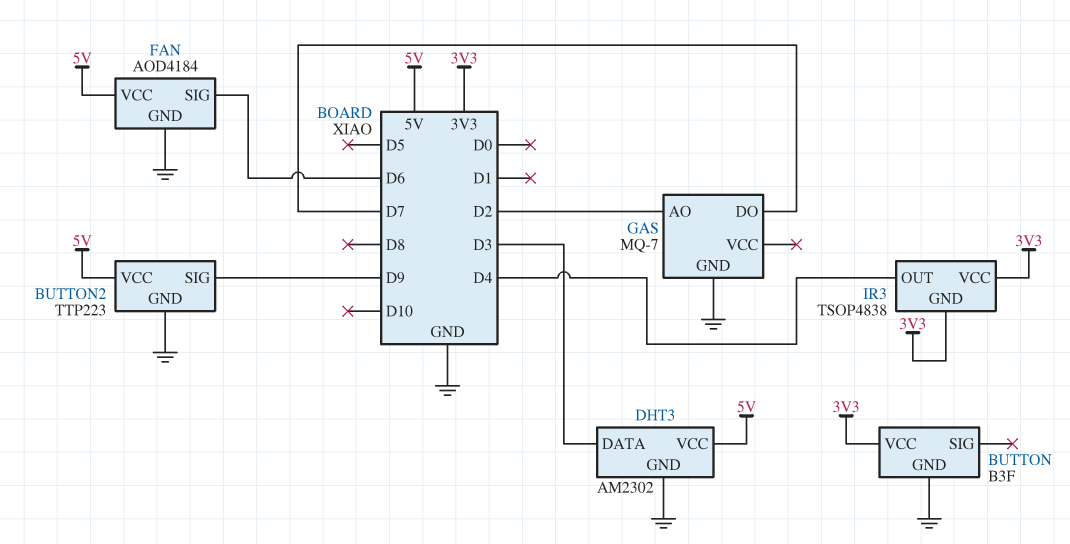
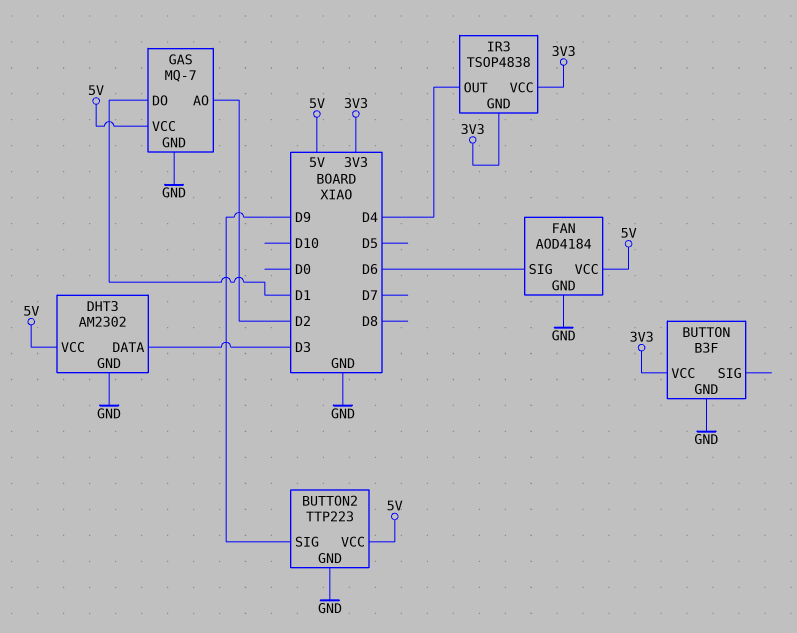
GAS pin DO: D7 -> D1
GAS pin VCC: none -> 5V

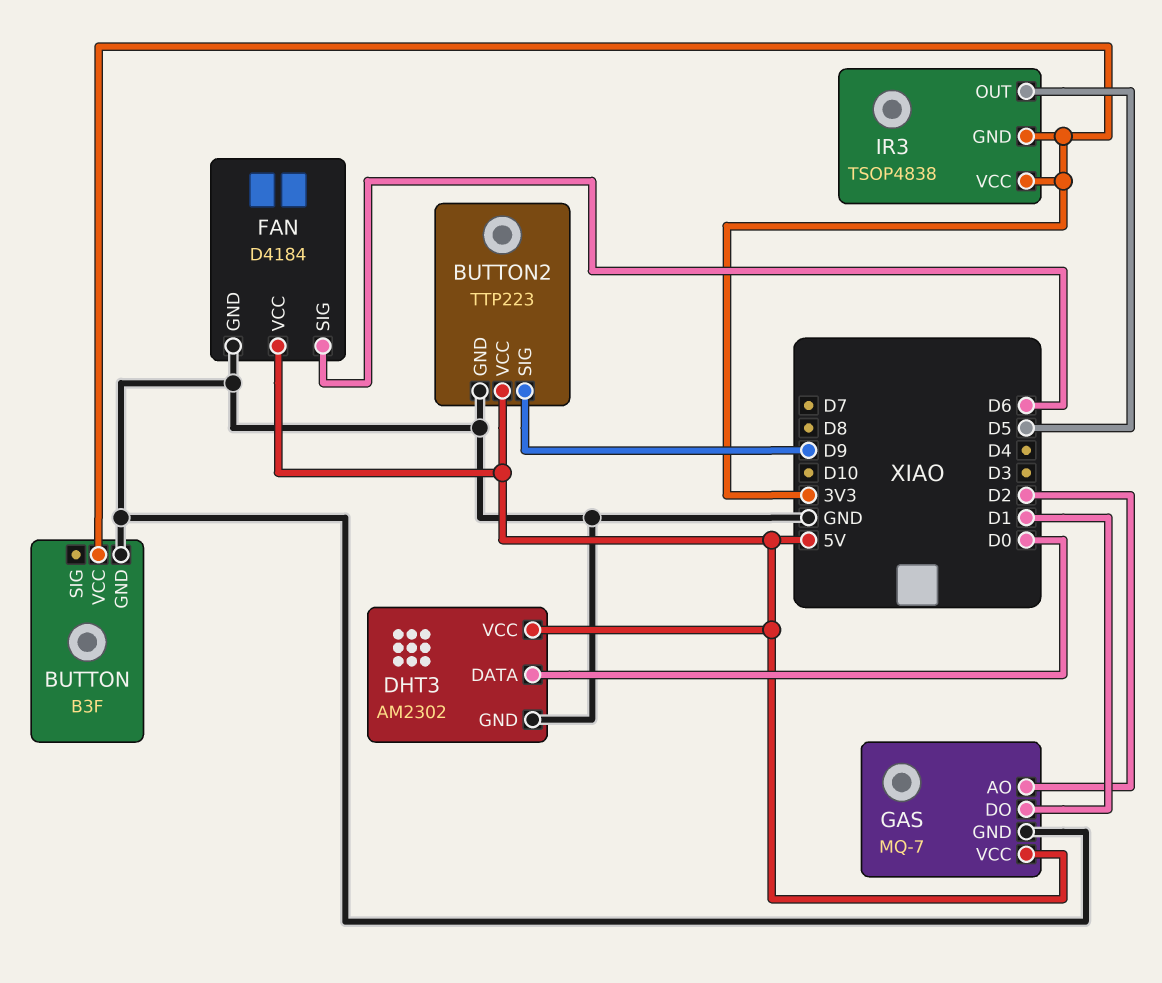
DHT3 pin DATA: D3 -> D0
FAN: AOD4184 -> D4184
IR3 pin OUT: D4 -> D5

